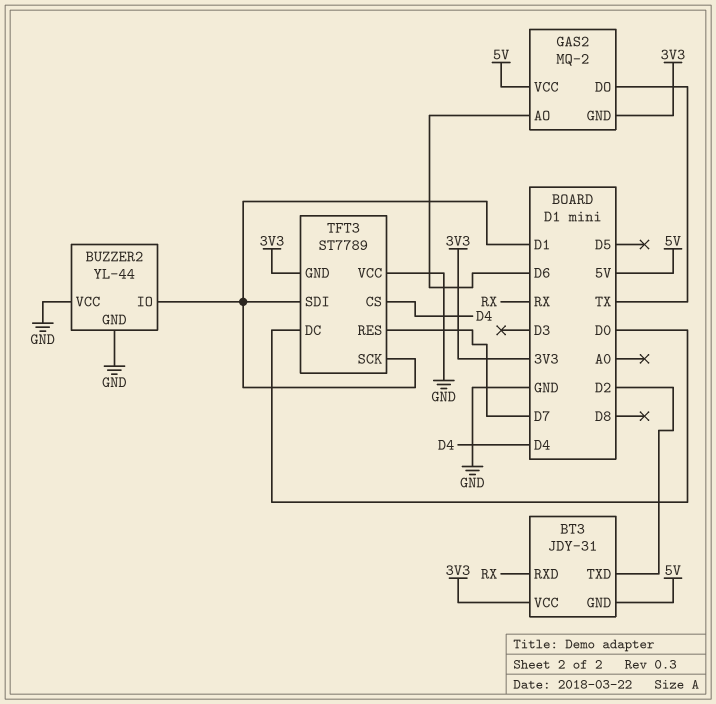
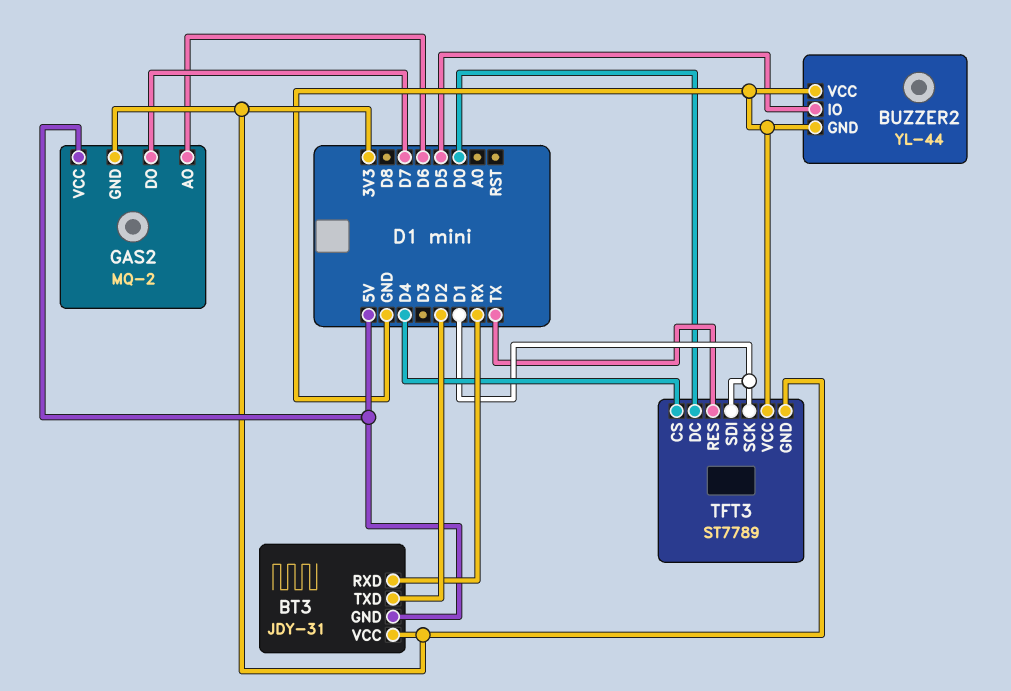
BUZZER2 pin IO: D1 -> D5
GAS2 pin DO: TX -> D7
TFT3 pin RES: D7 -> TX

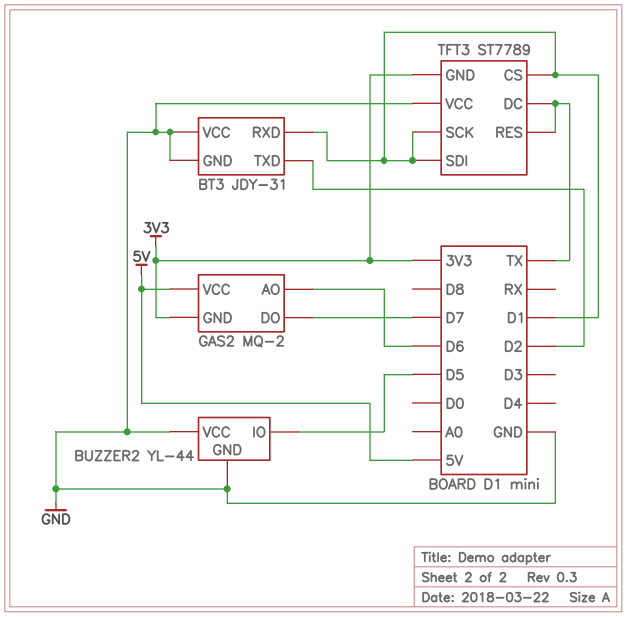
BT3 pin GND: 5V -> GND
BT3 pin RXD: RX -> D1
BT3 pin VCC: 3V3 -> GND
TFT3 pin CS: D4 -> D1
TFT3 pin DC: D0 -> TX

